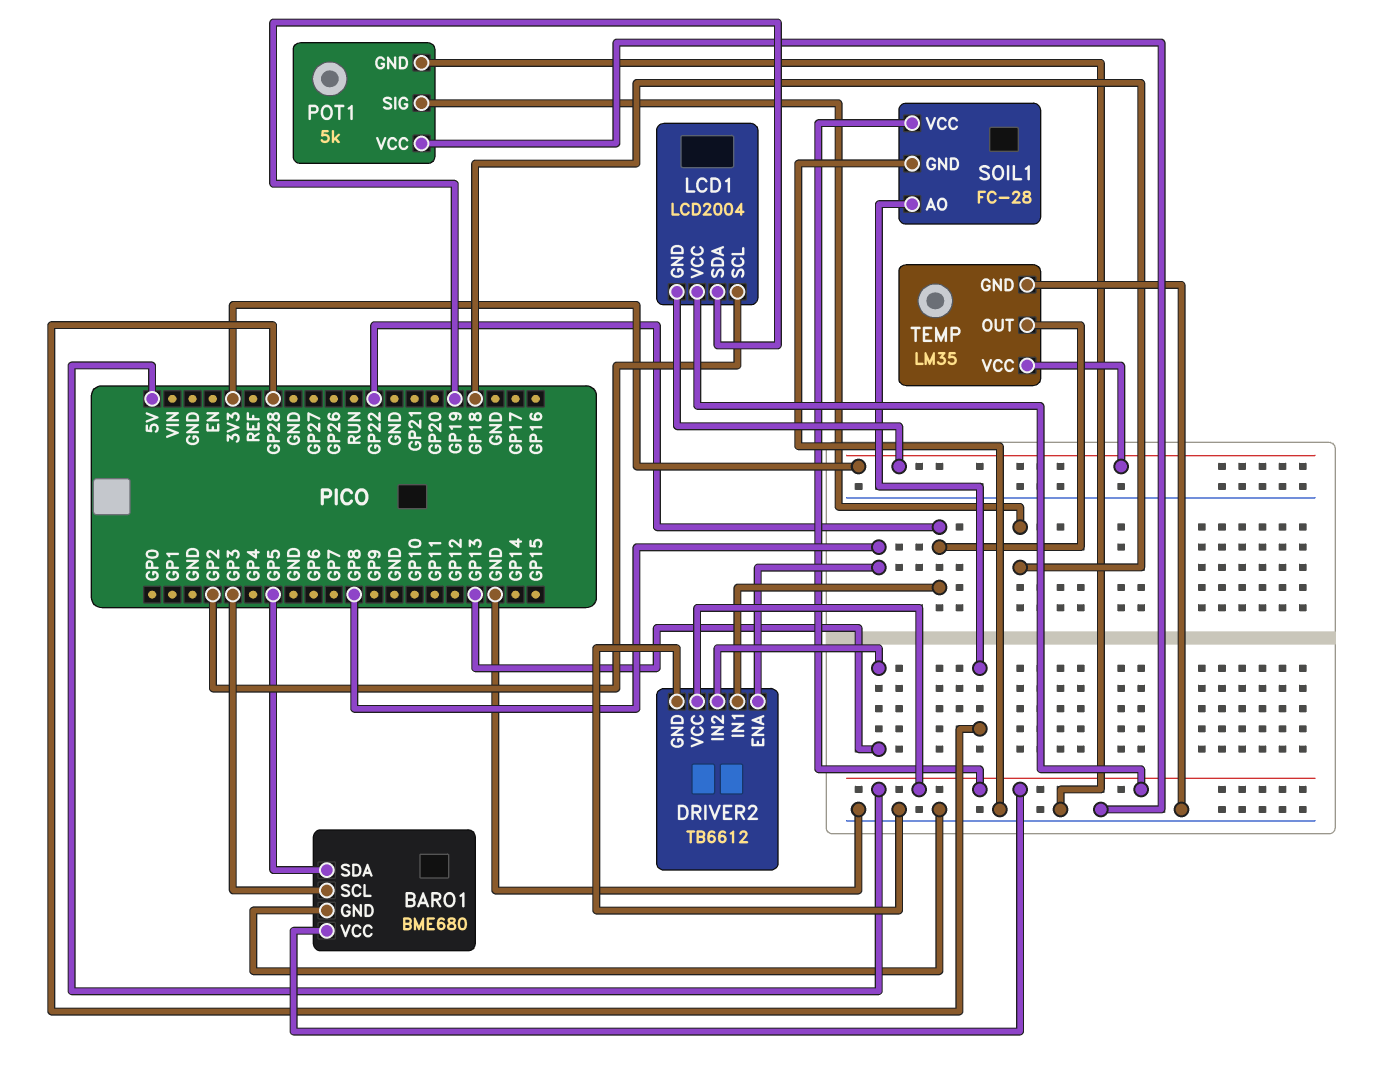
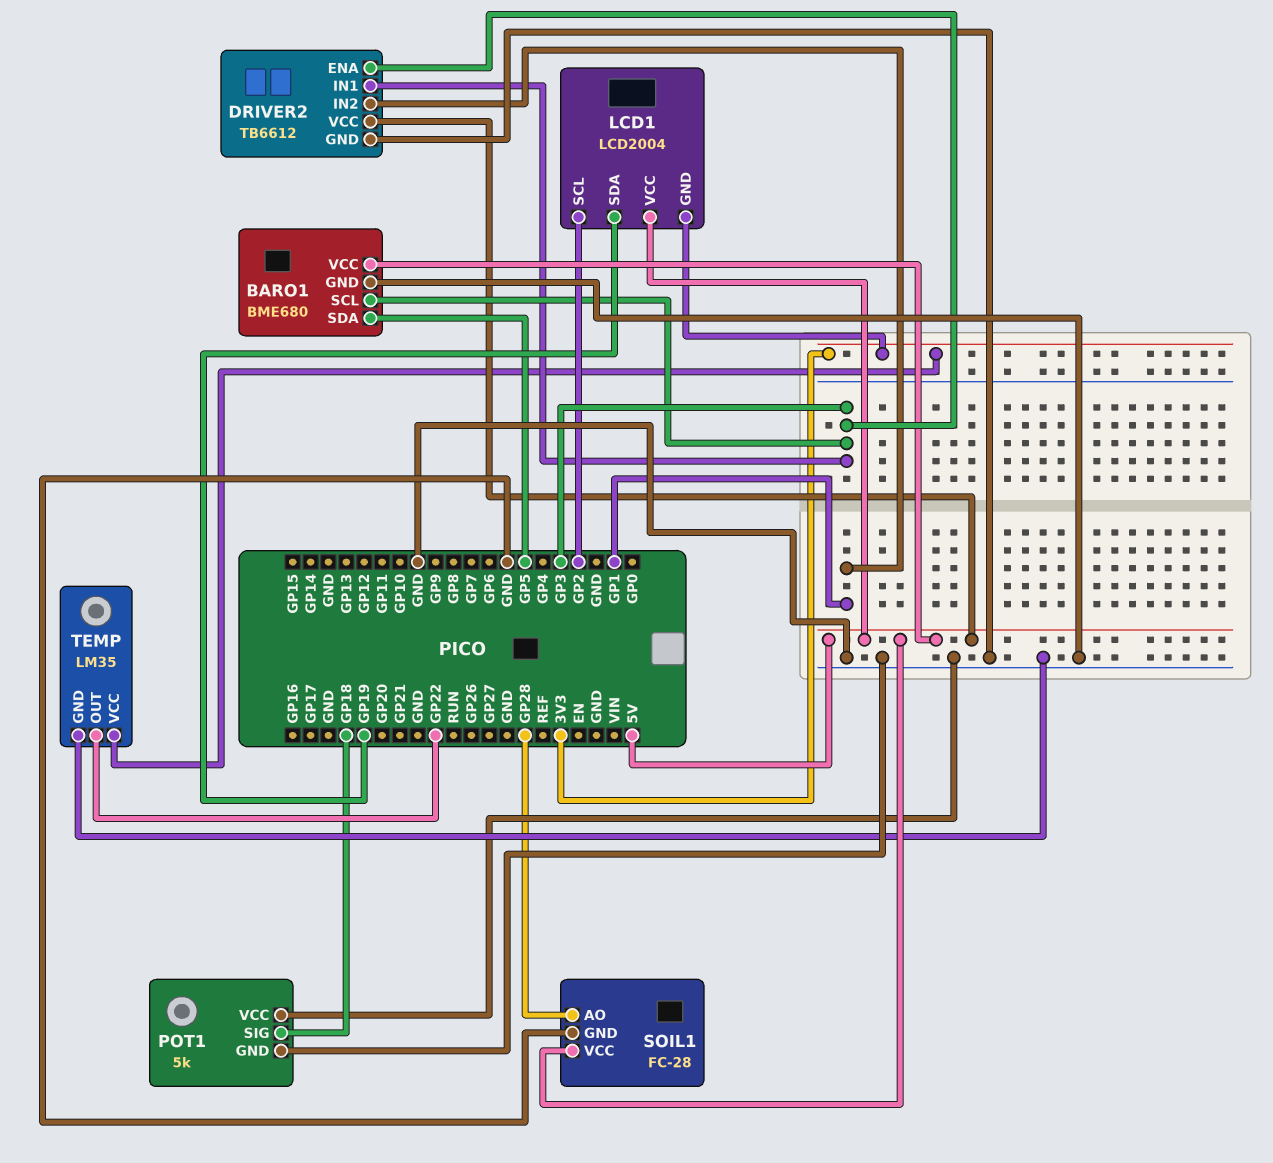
DRIVER2 pin ENA: GP8 -> GP3
DRIVER2 pin IN1: GP22 -> GP3
DRIVER2 pin IN2: GP13 -> GP1

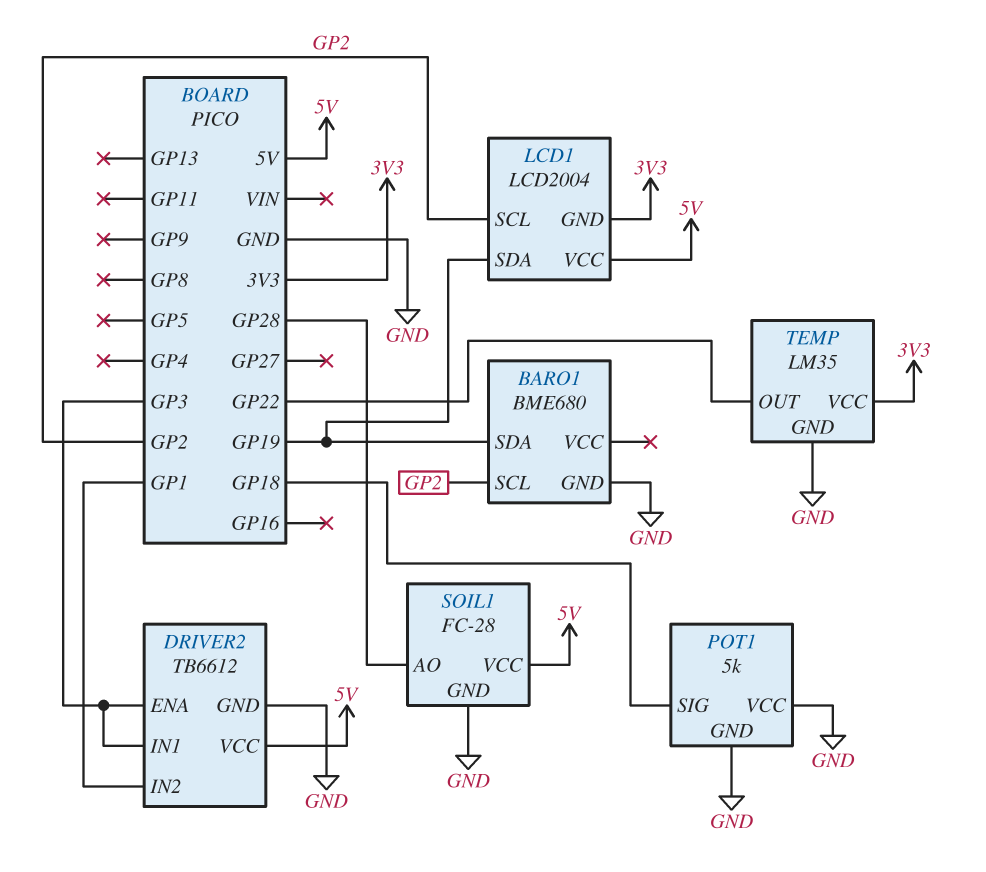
BARO1 pin SCL: GP3 -> GP2
BARO1 pin SDA: GP5 -> GP19
BARO1 pin VCC: 5V -> none

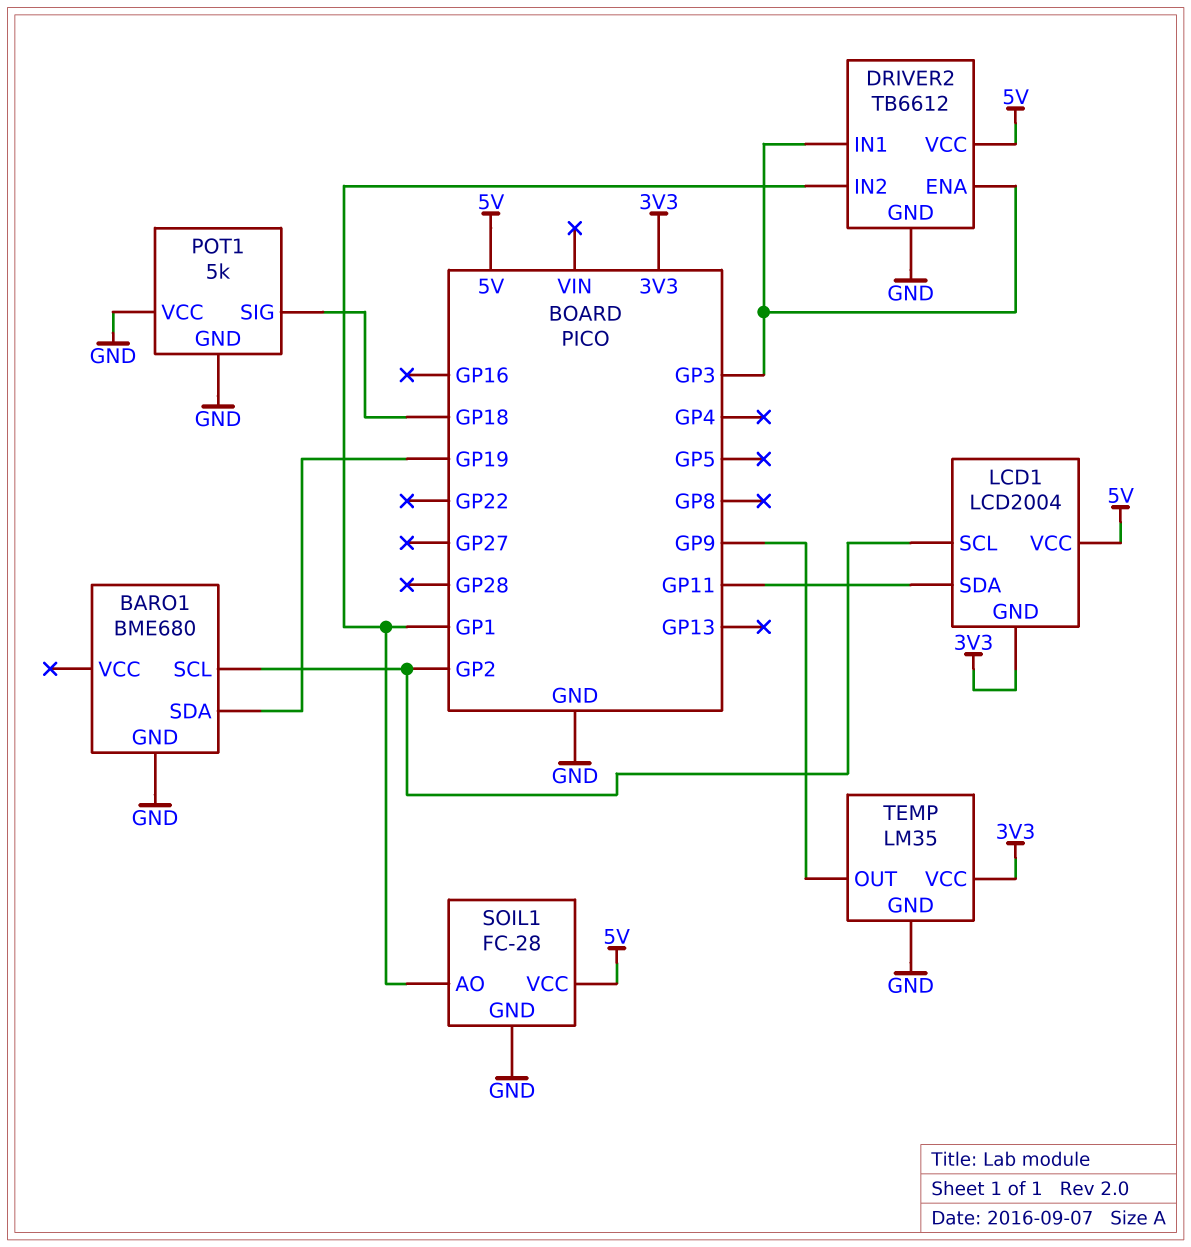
LCD1 pin SDA: GP19 -> GP11
SOIL1 pin AO: GP28 -> GP1
TEMP pin OUT: GP22 -> GP9

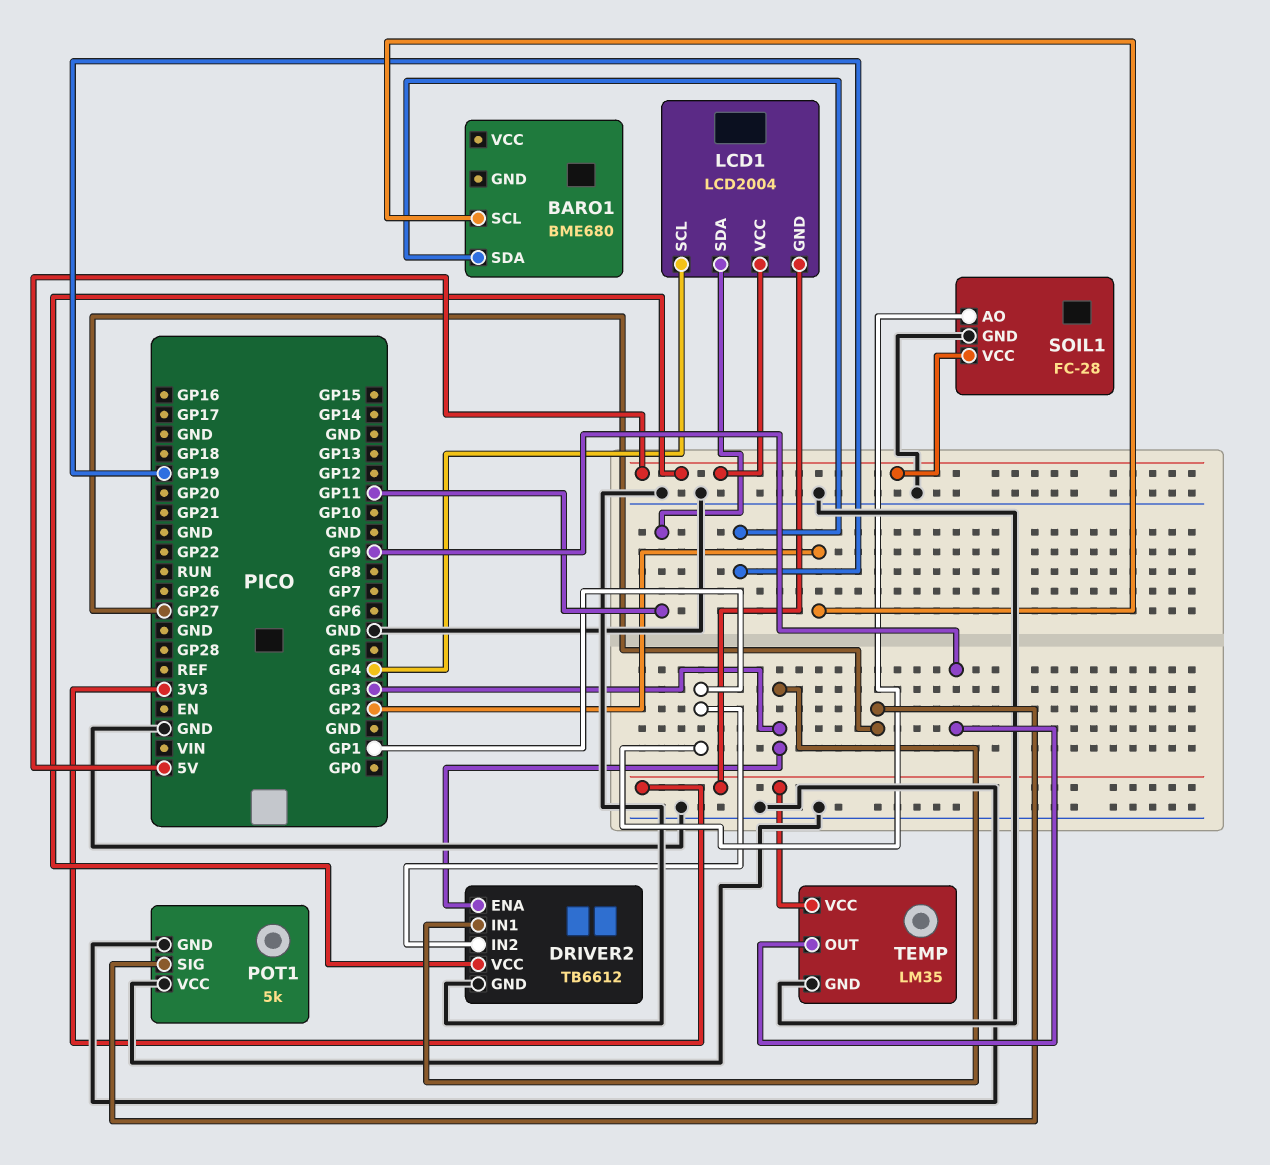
BARO1 pin GND: GND -> none
LCD1 pin SCL: GP2 -> GP4
POT1 pin SIG: GP18 -> GP27

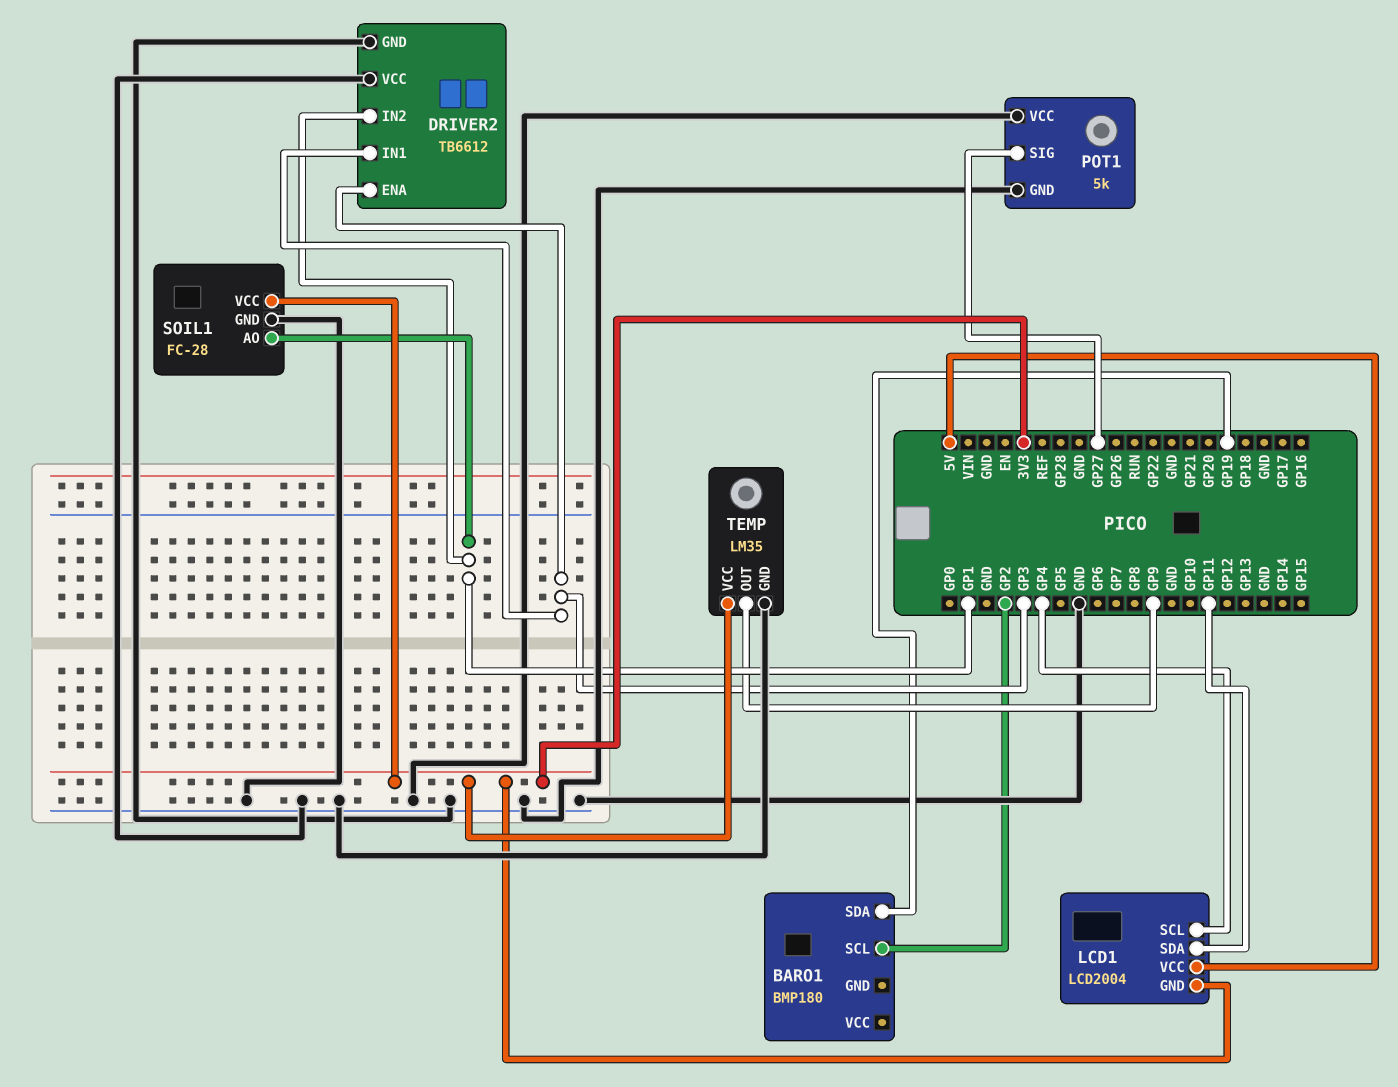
BARO1: BME680 -> BMP180
DRIVER2 pin VCC: 5V -> GND
SOIL1 pin VCC: 5V -> 3V3

